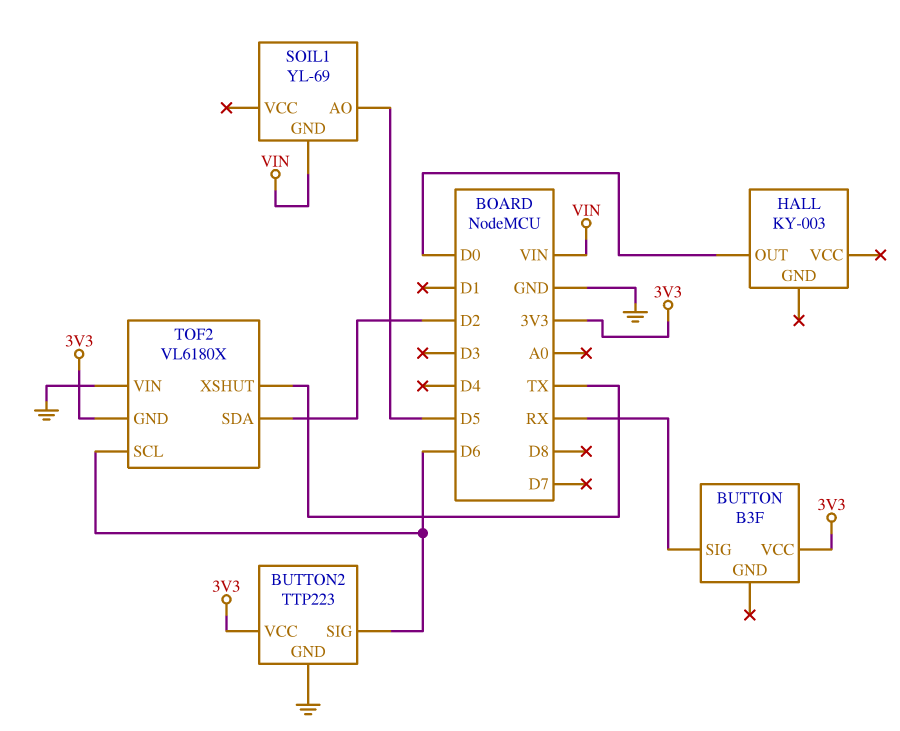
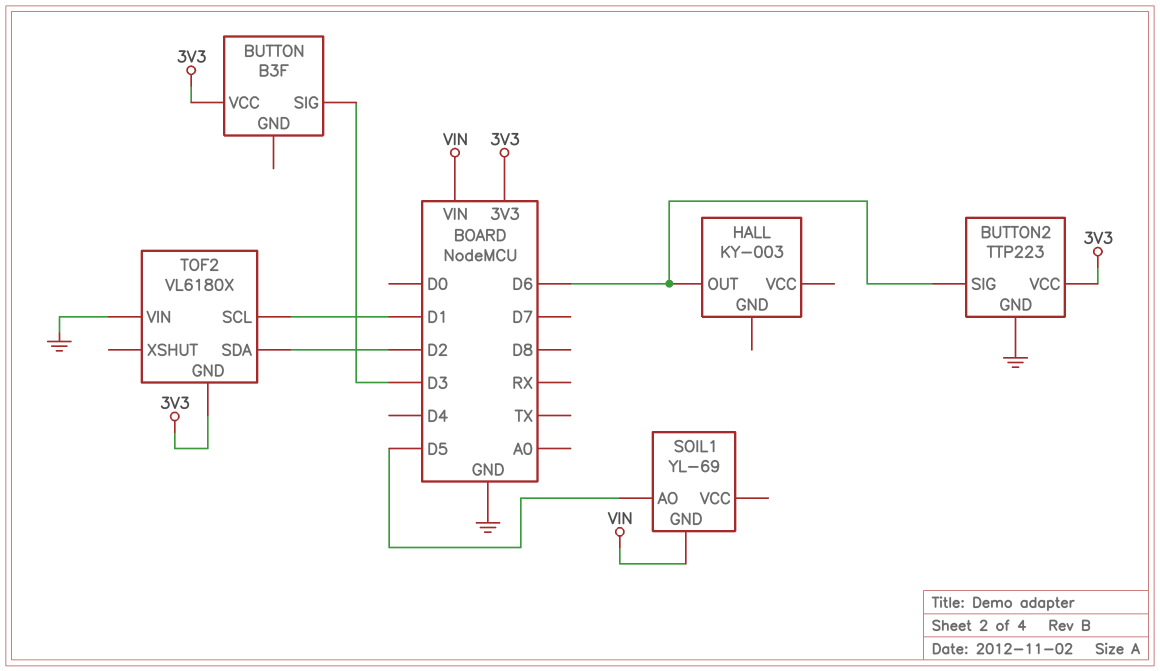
BUTTON pin SIG: RX -> D3
HALL pin OUT: D0 -> D6
TOF2 pin SCL: D6 -> D1
TOF2 pin XSHUT: TX -> none

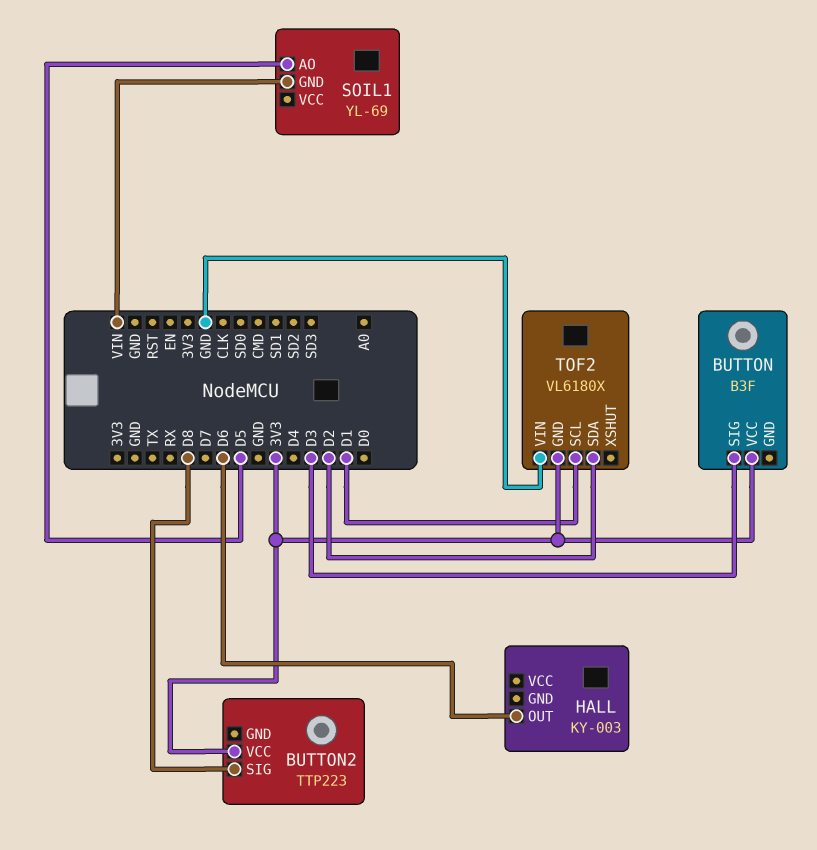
BUTTON2 pin GND: GND -> none
BUTTON2 pin SIG: D6 -> D8

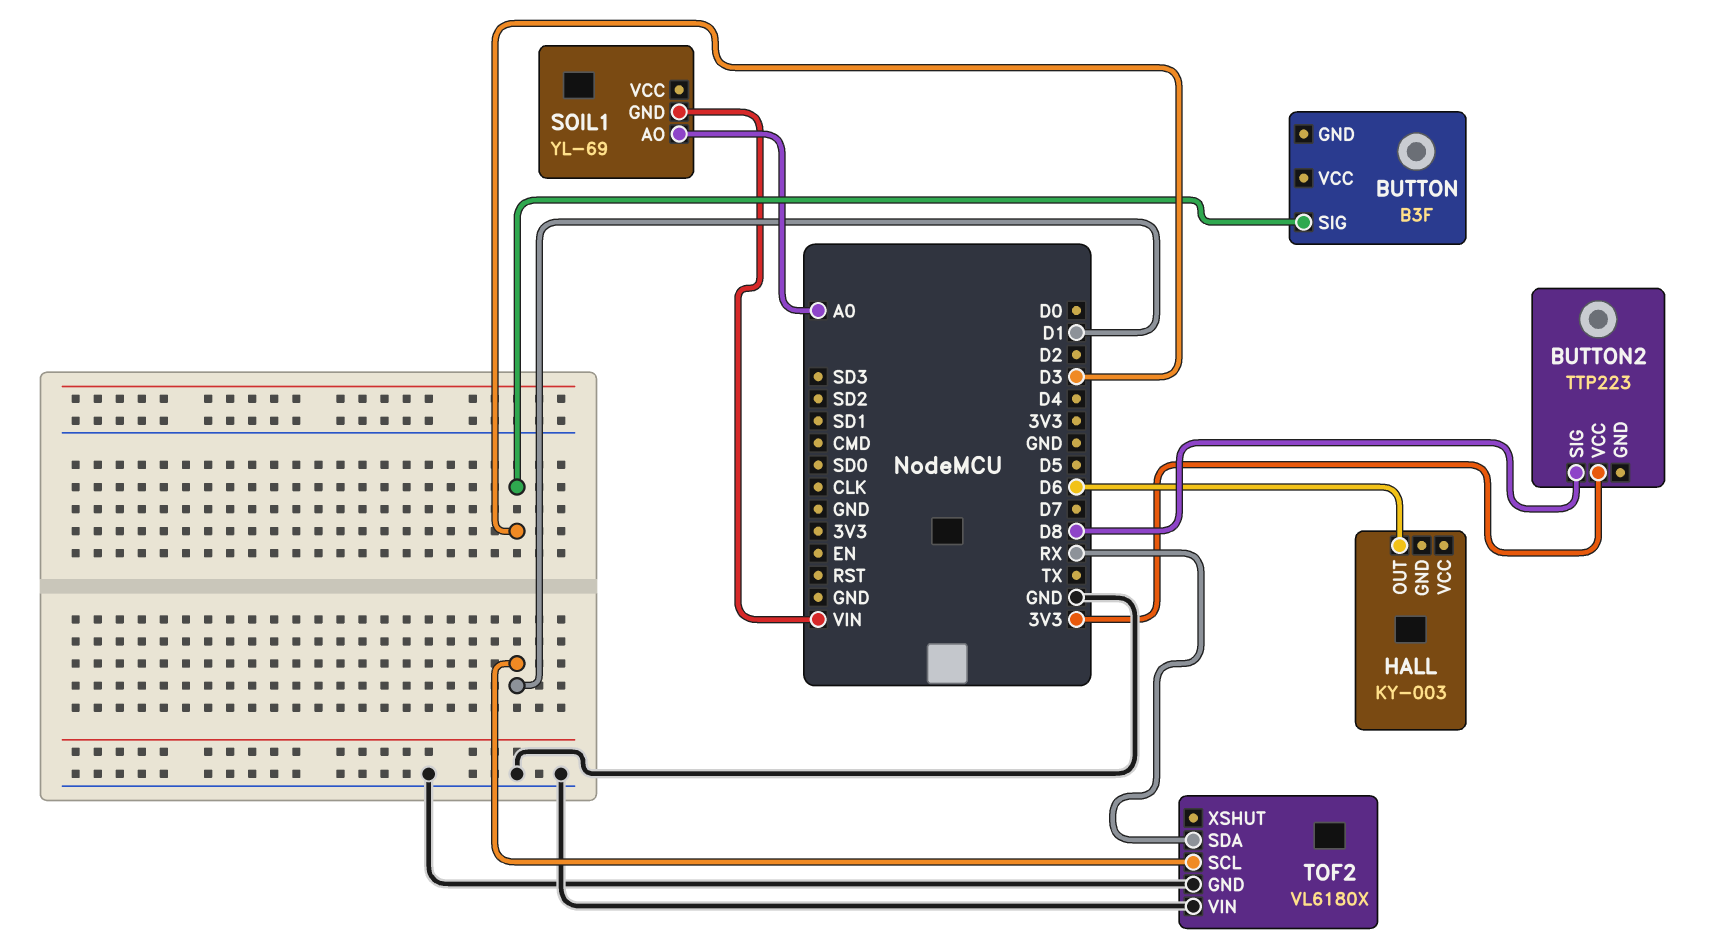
BUTTON pin VCC: 3V3 -> none
SOIL1 pin AO: D5 -> A0
TOF2 pin GND: 3V3 -> GND
TOF2 pin SDA: D2 -> RX

